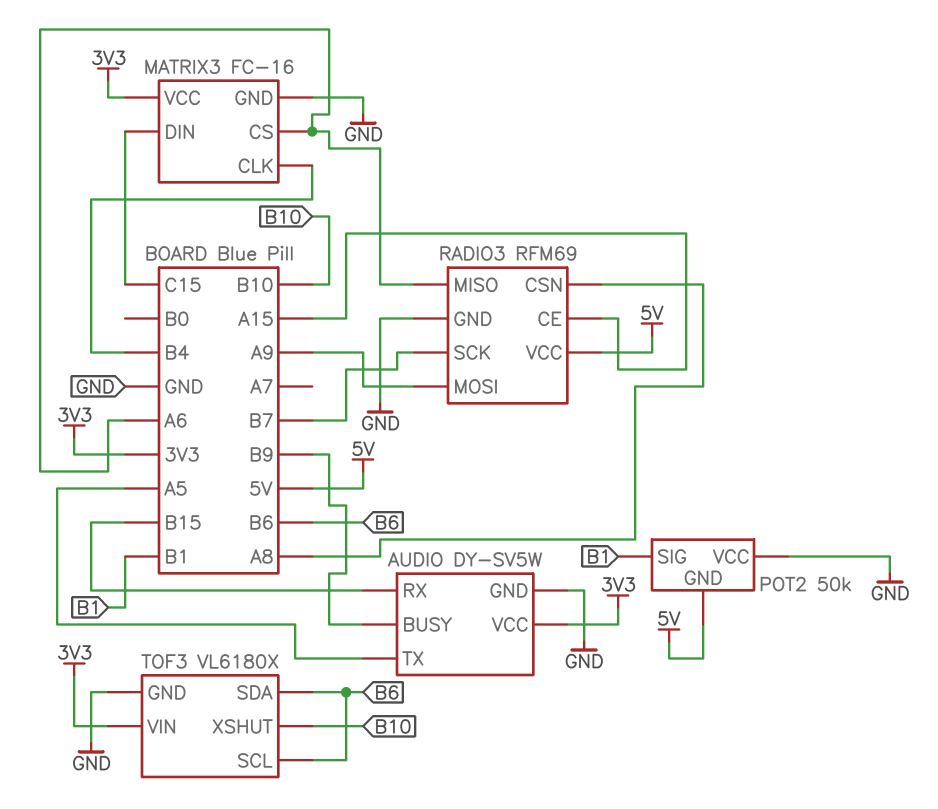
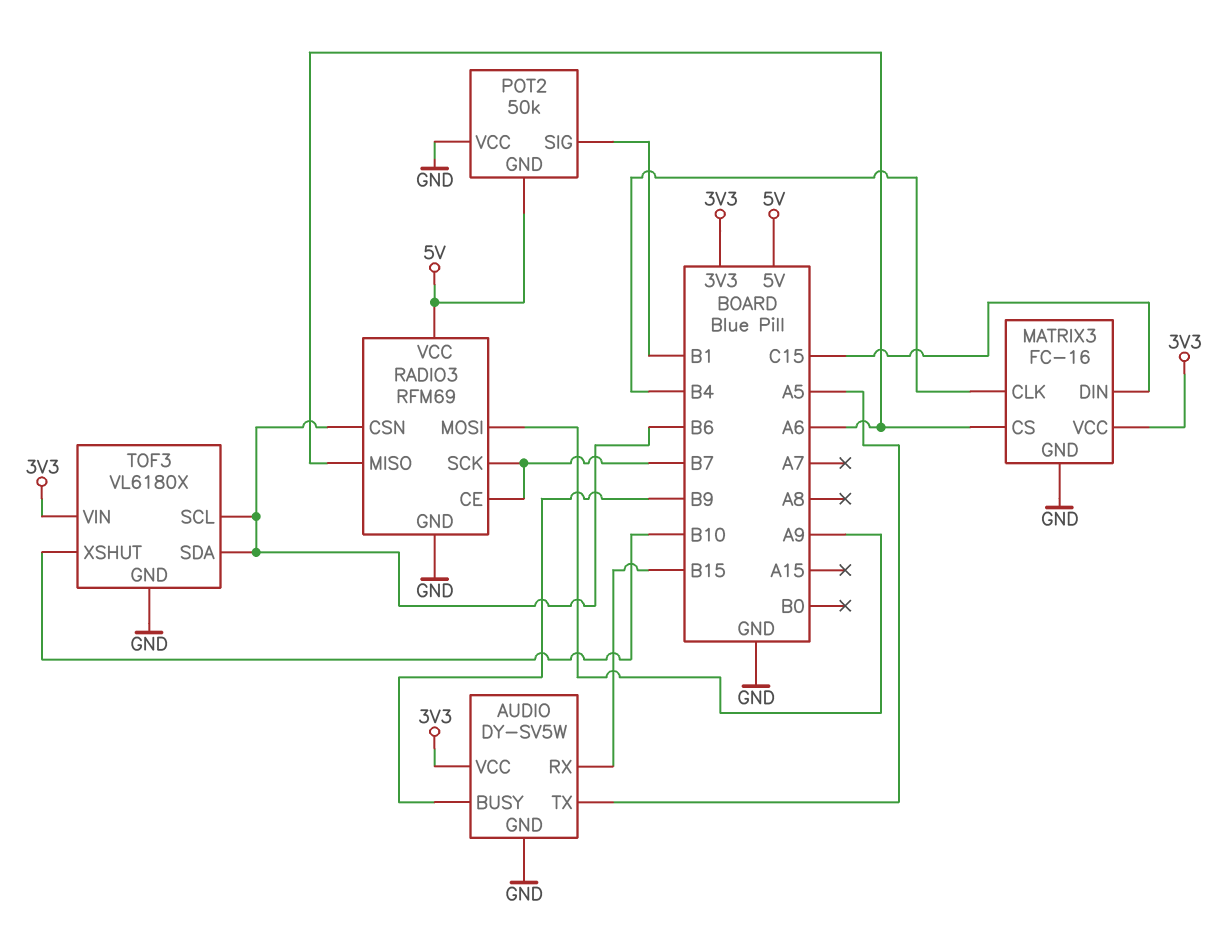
RADIO3 pin CE: A15 -> B7
RADIO3 pin CSN: A8 -> B6

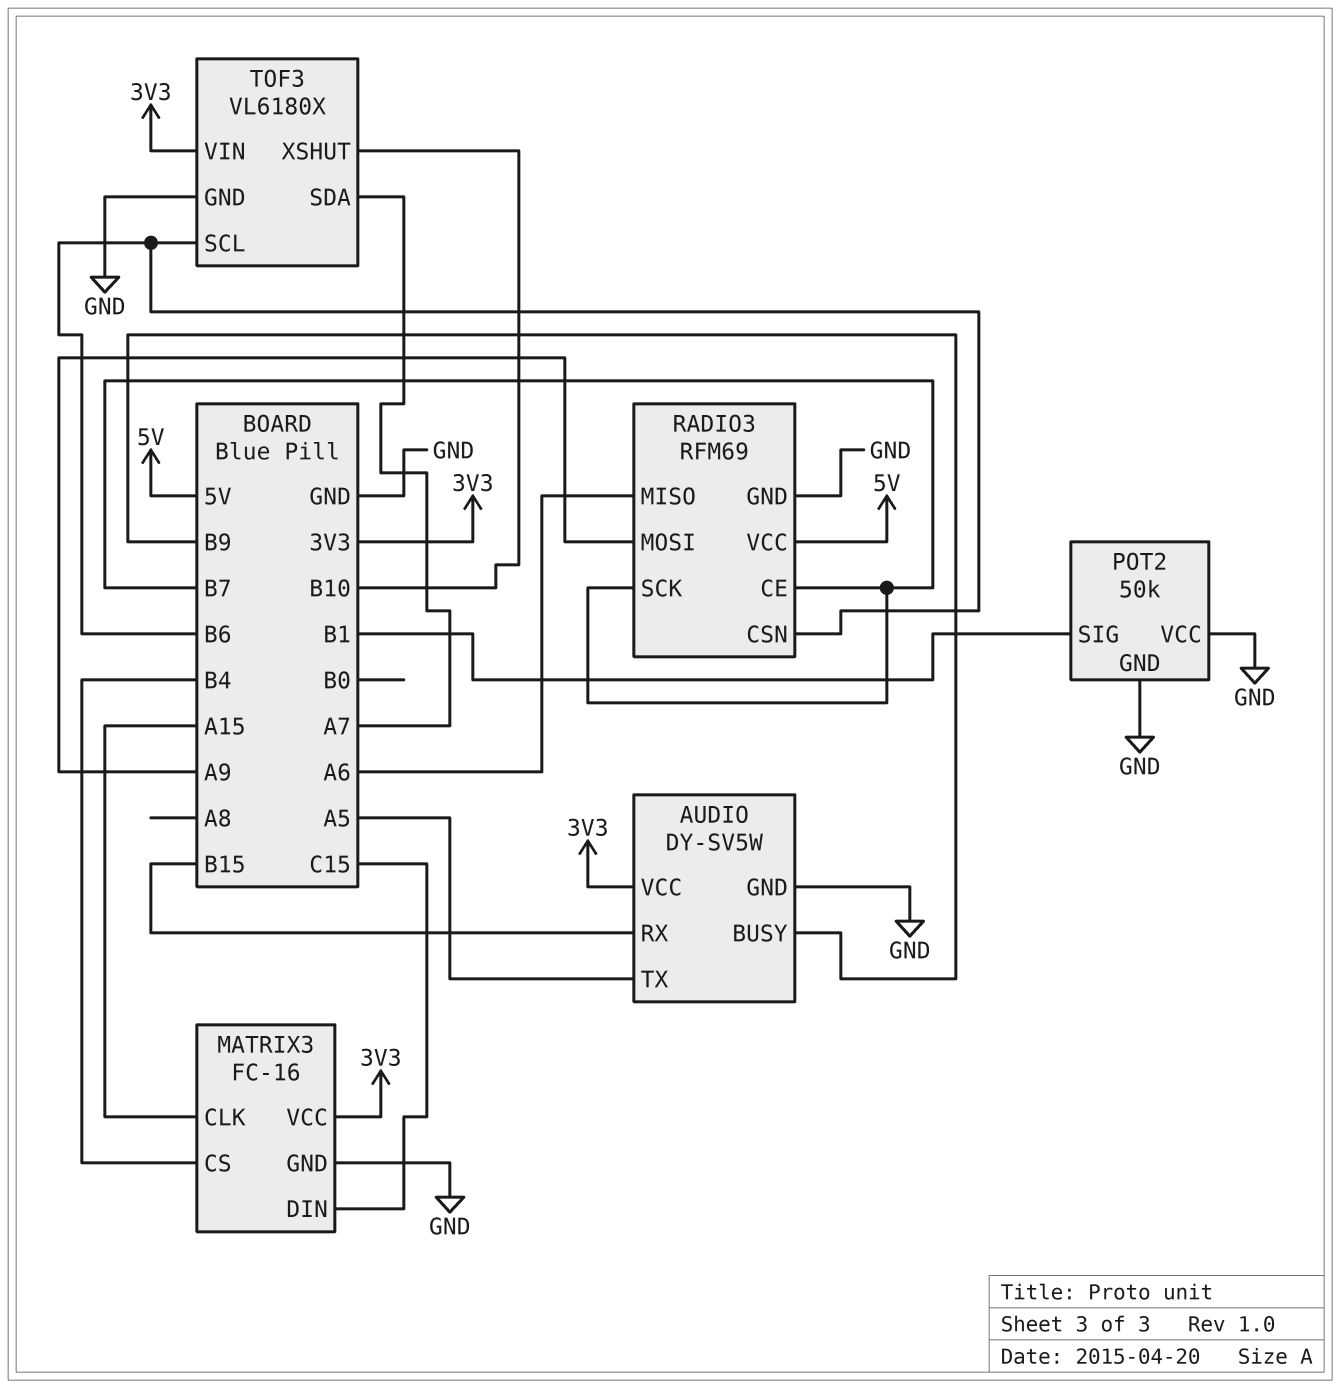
MATRIX3 pin CLK: B4 -> A15
MATRIX3 pin CS: A6 -> B4
POT2 pin GND: 5V -> GND
TOF3 pin SDA: B6 -> A7

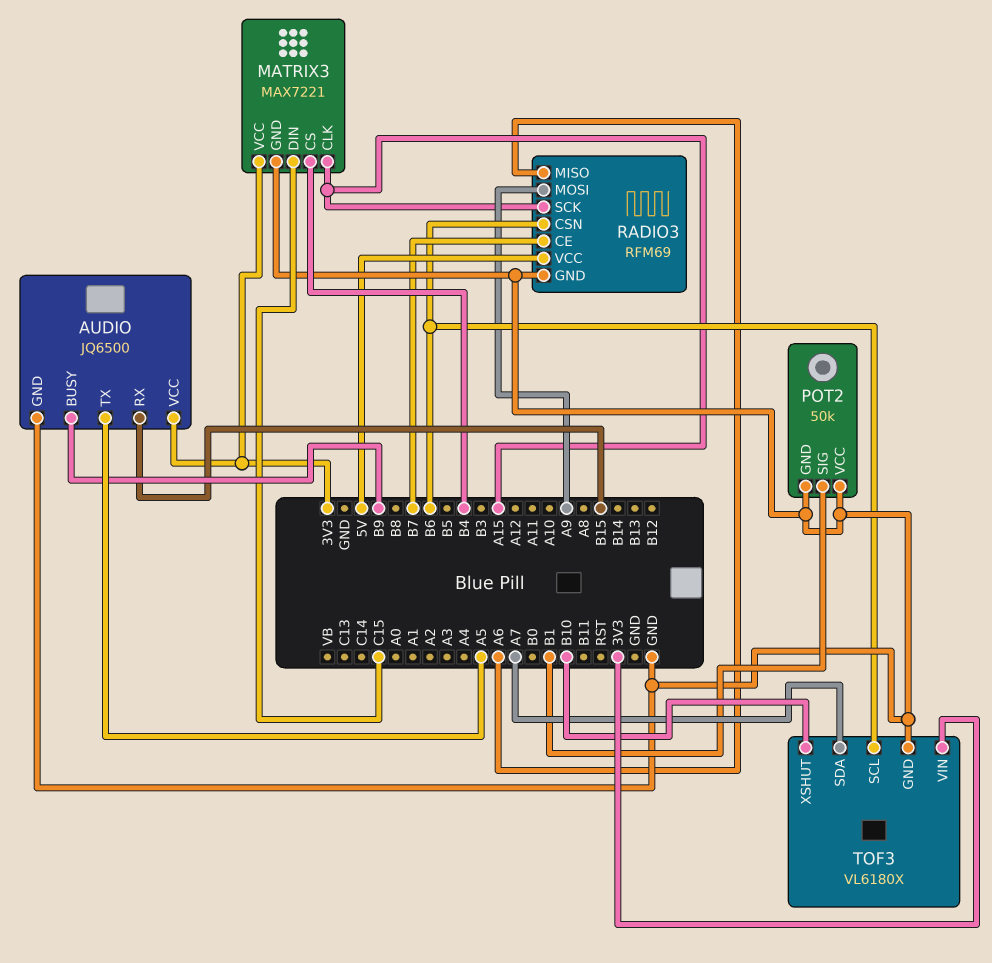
AUDIO: DY-SV5W -> JQ6500
MATRIX3: FC-16 -> MAX7221
RADIO3 pin SCK: B7 -> A15

